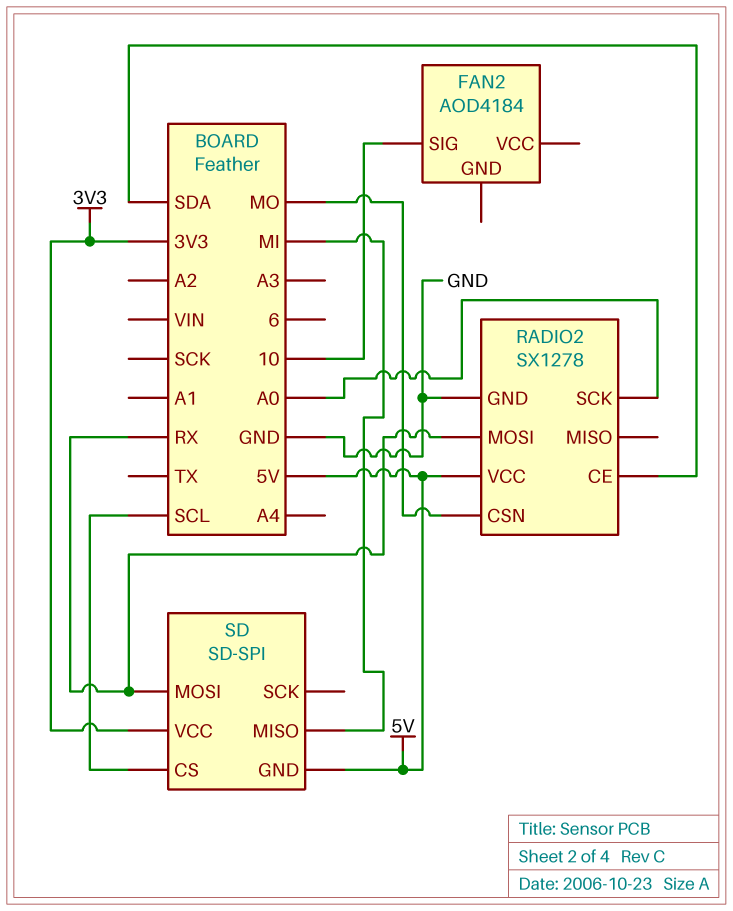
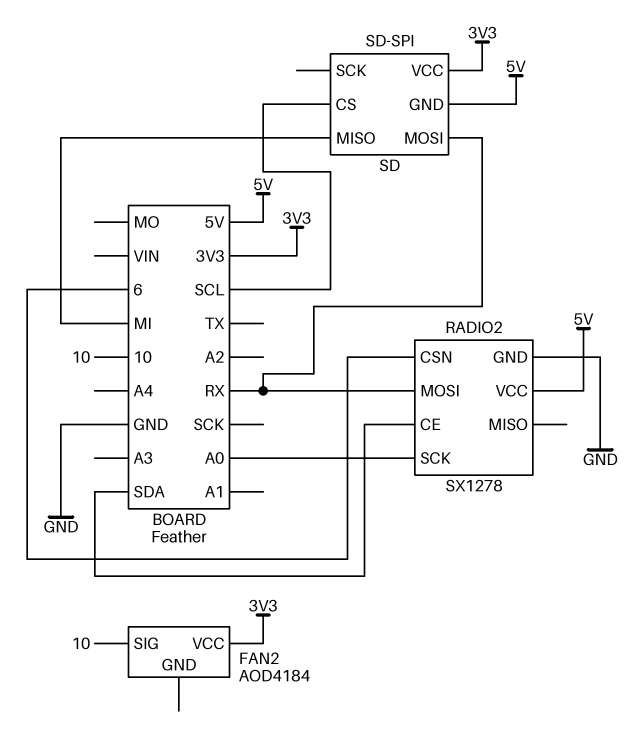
FAN2 pin VCC: none -> 3V3
RADIO2 pin CSN: MO -> 6

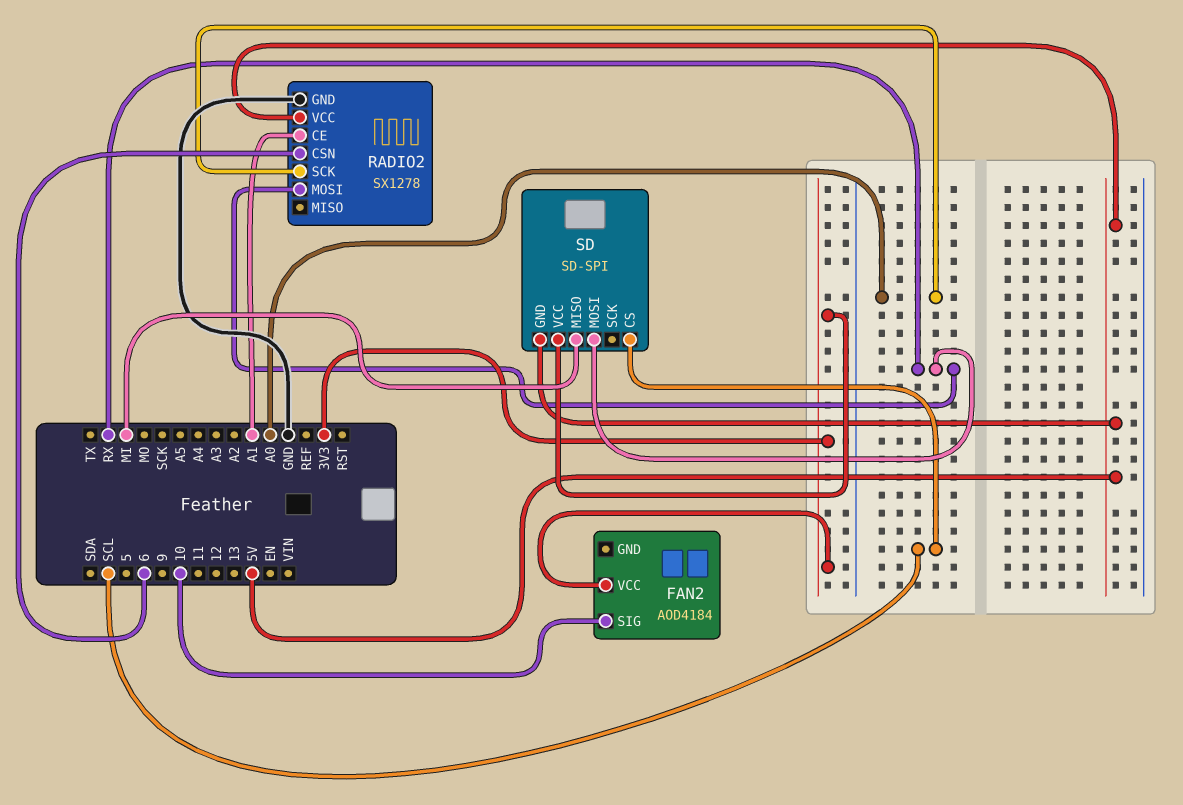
RADIO2 pin CE: SDA -> A1

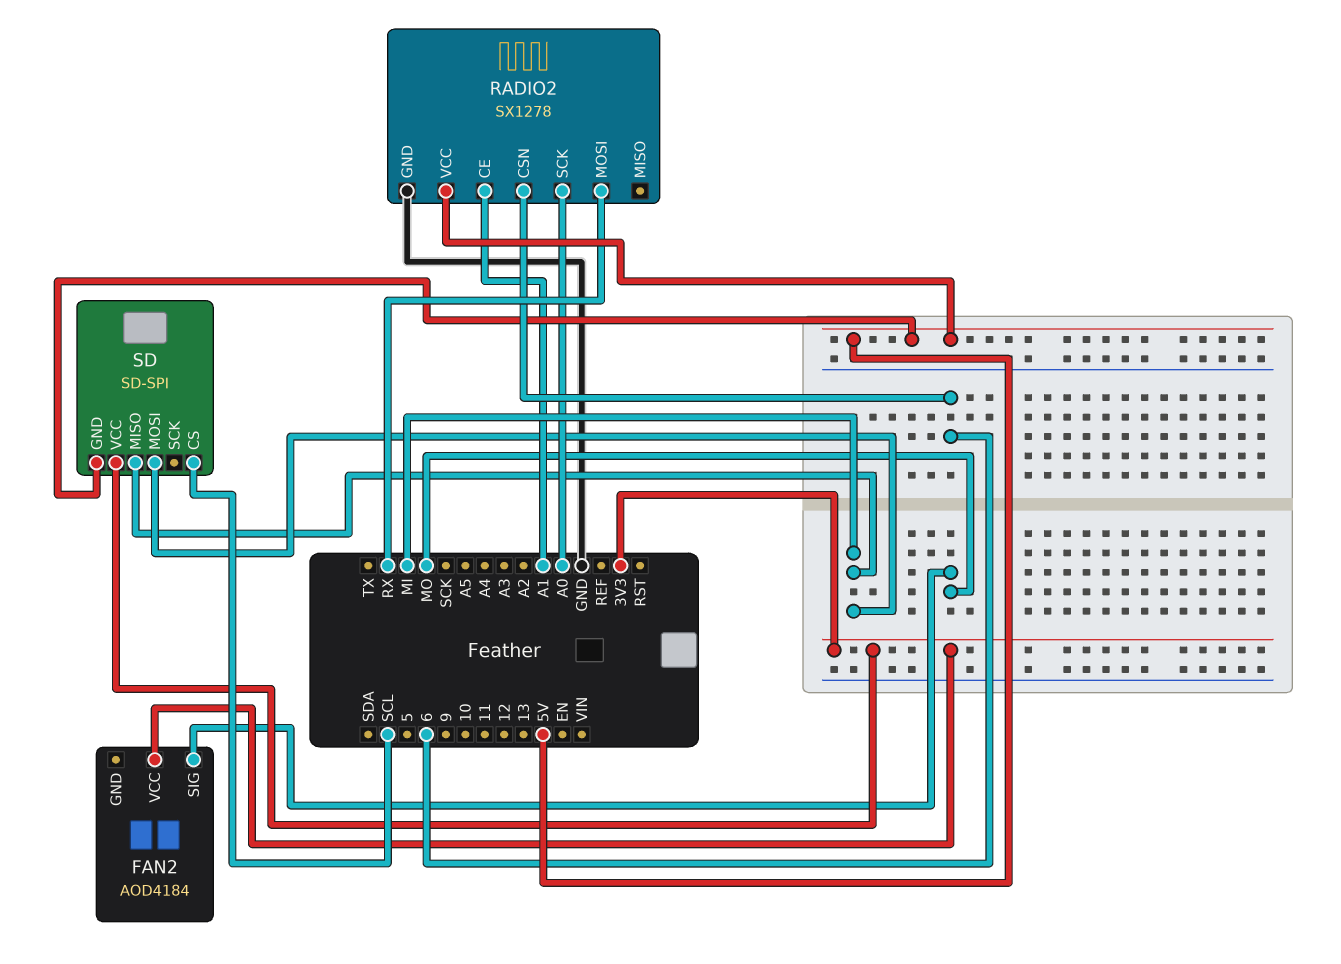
FAN2 pin SIG: 10 -> MO
SD pin MOSI: RX -> MI

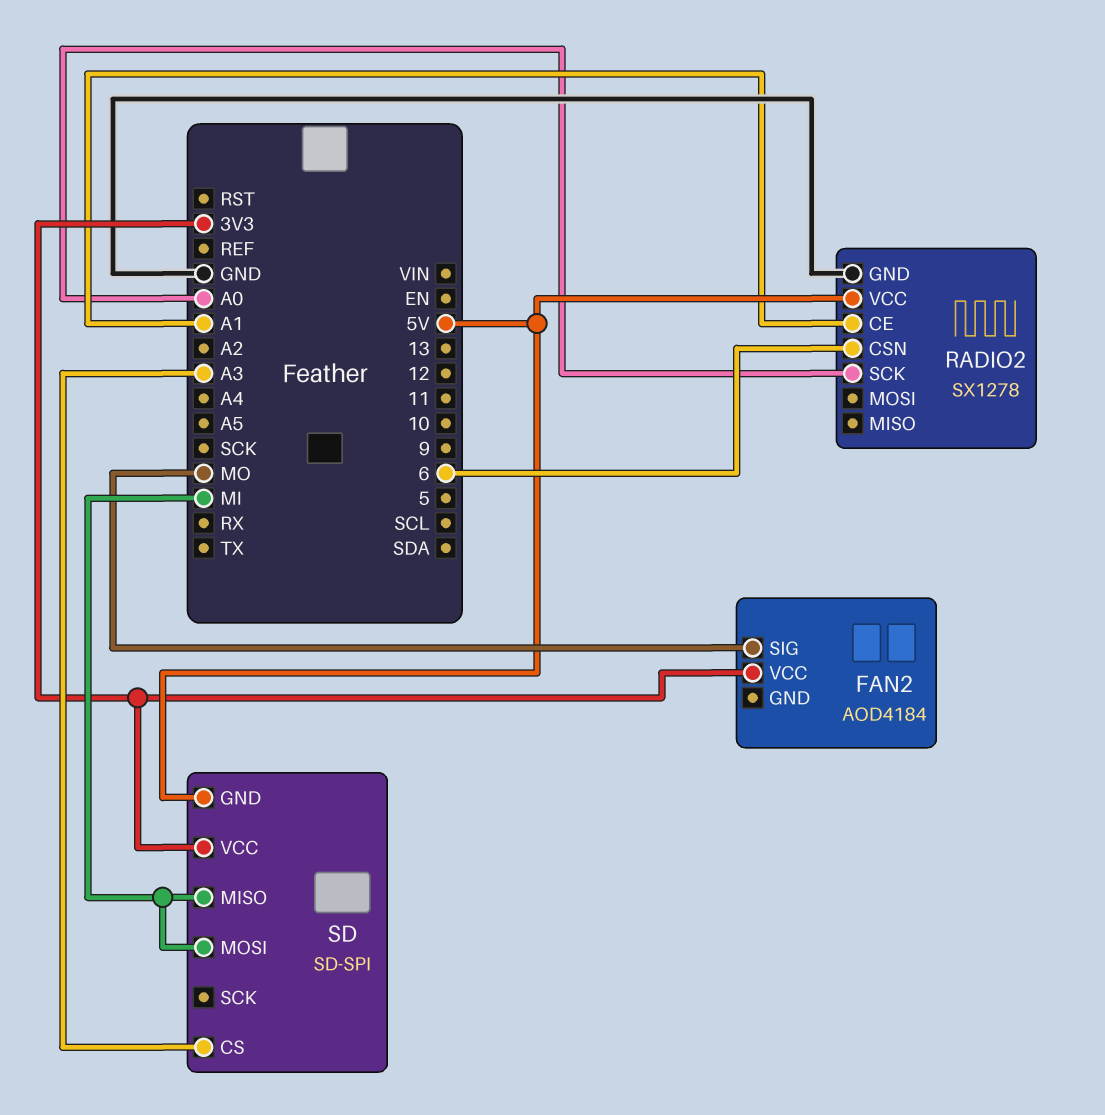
RADIO2 pin MOSI: RX -> none
SD pin CS: SCL -> A3

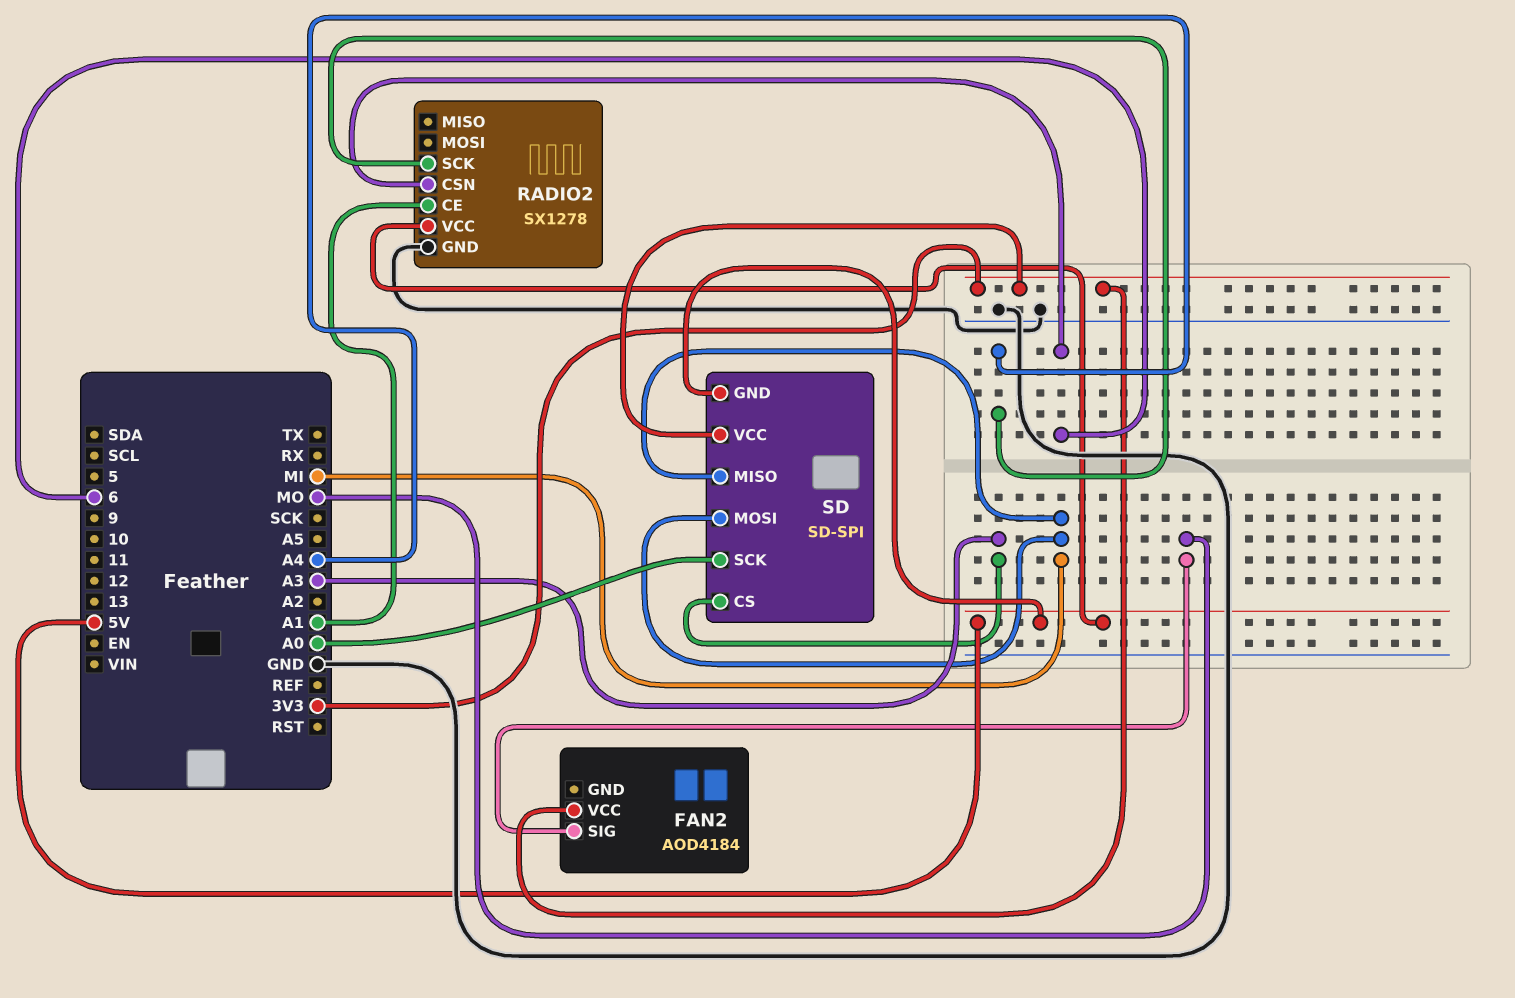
RADIO2 pin SCK: A0 -> A4
SD pin SCK: none -> A0

